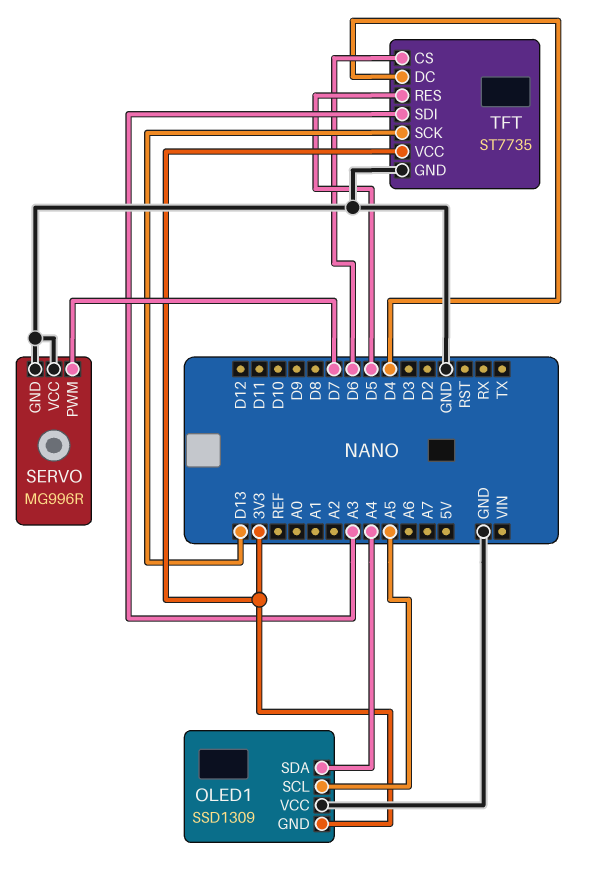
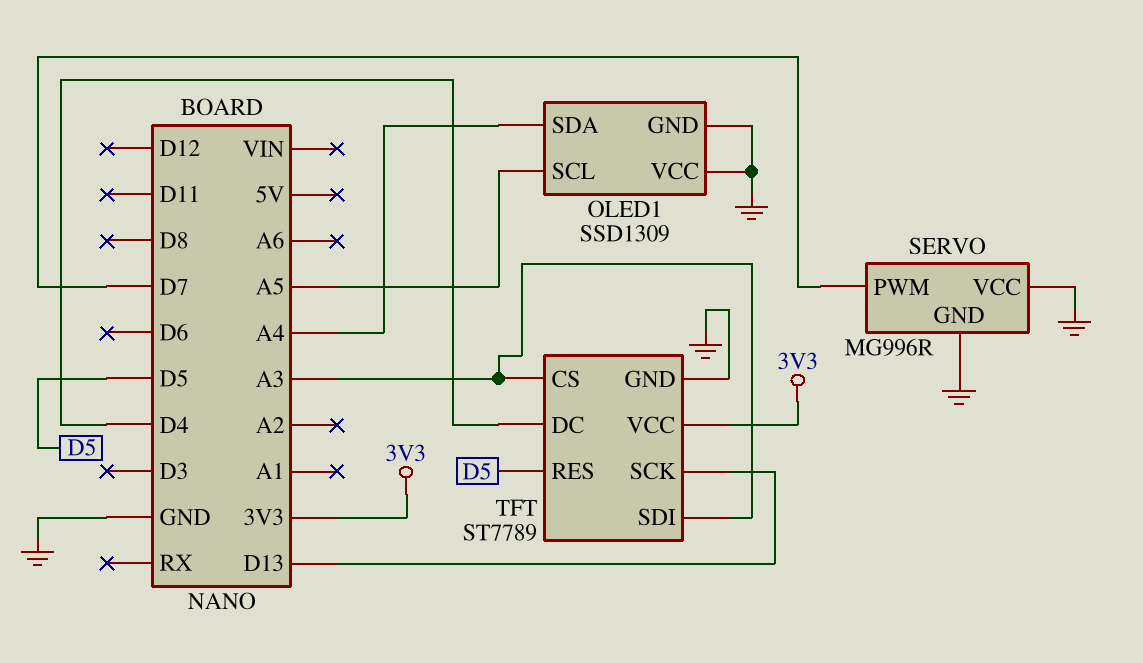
OLED1 pin GND: 3V3 -> GND
TFT: ST7735 -> ST7789
TFT pin CS: D6 -> A3

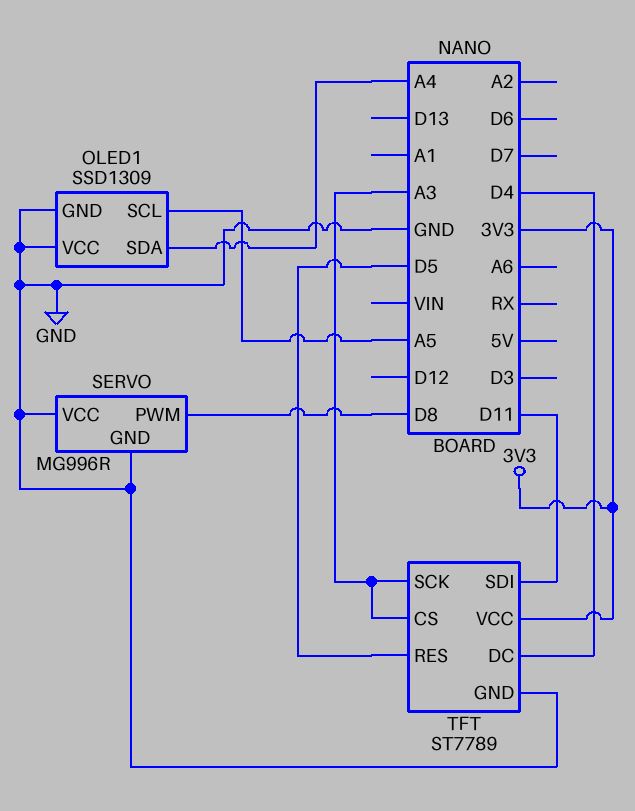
SERVO pin PWM: D7 -> D8
TFT pin SCK: D13 -> A3
TFT pin SDI: A3 -> D11

